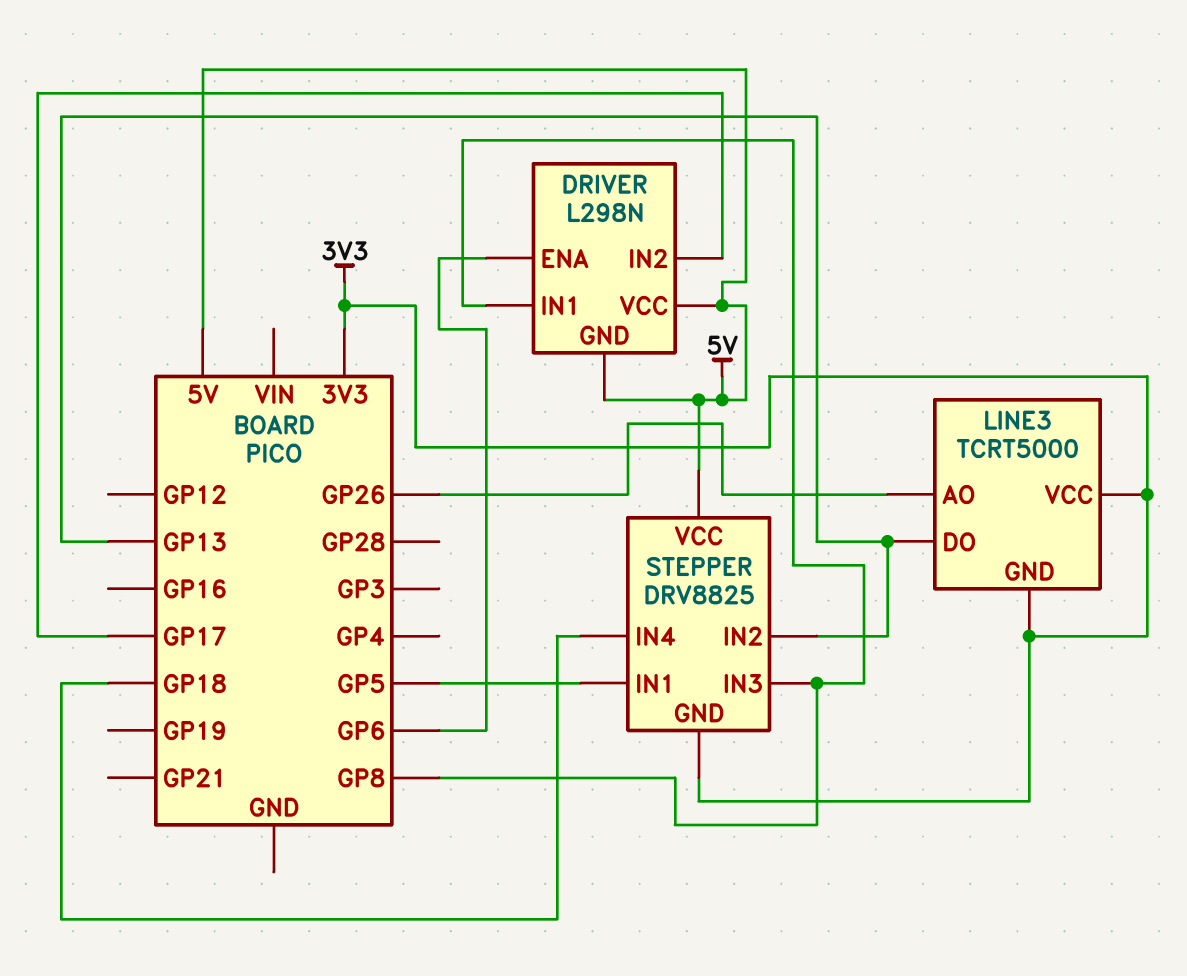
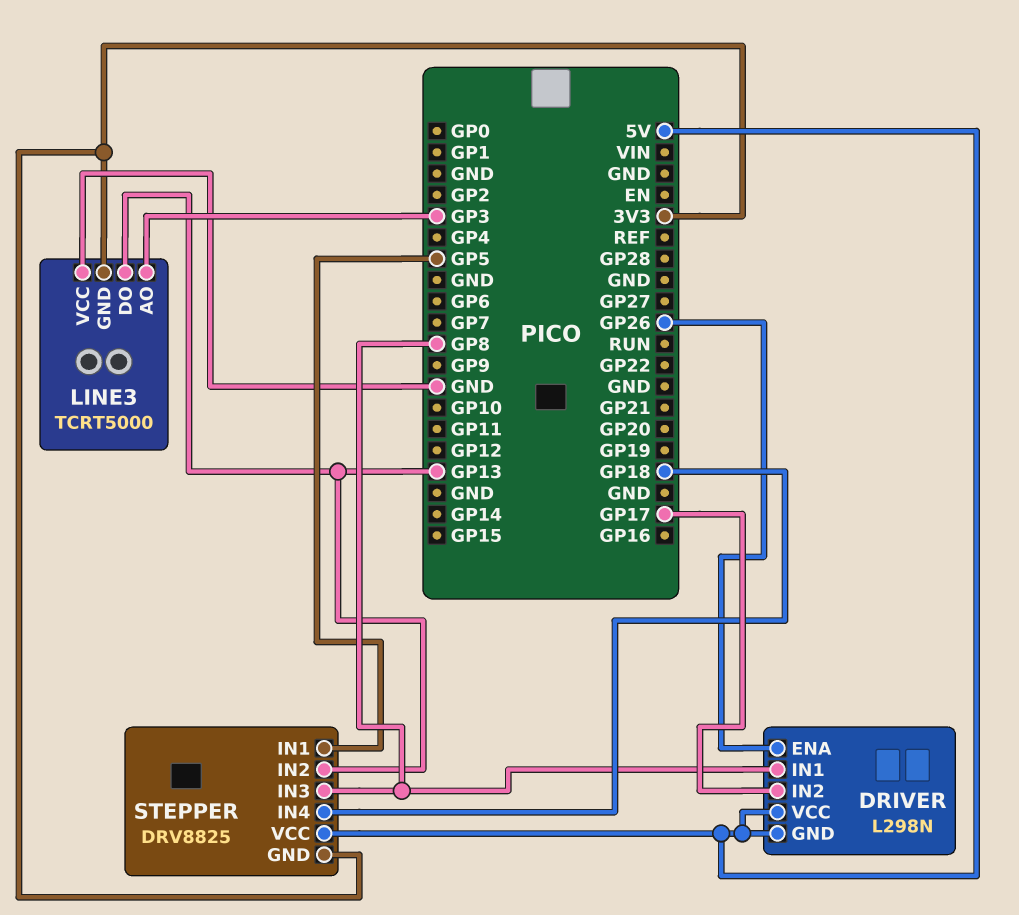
DRIVER pin ENA: GP6 -> GP26
LINE3 pin AO: GP26 -> GP3
LINE3 pin VCC: 3V3 -> GND

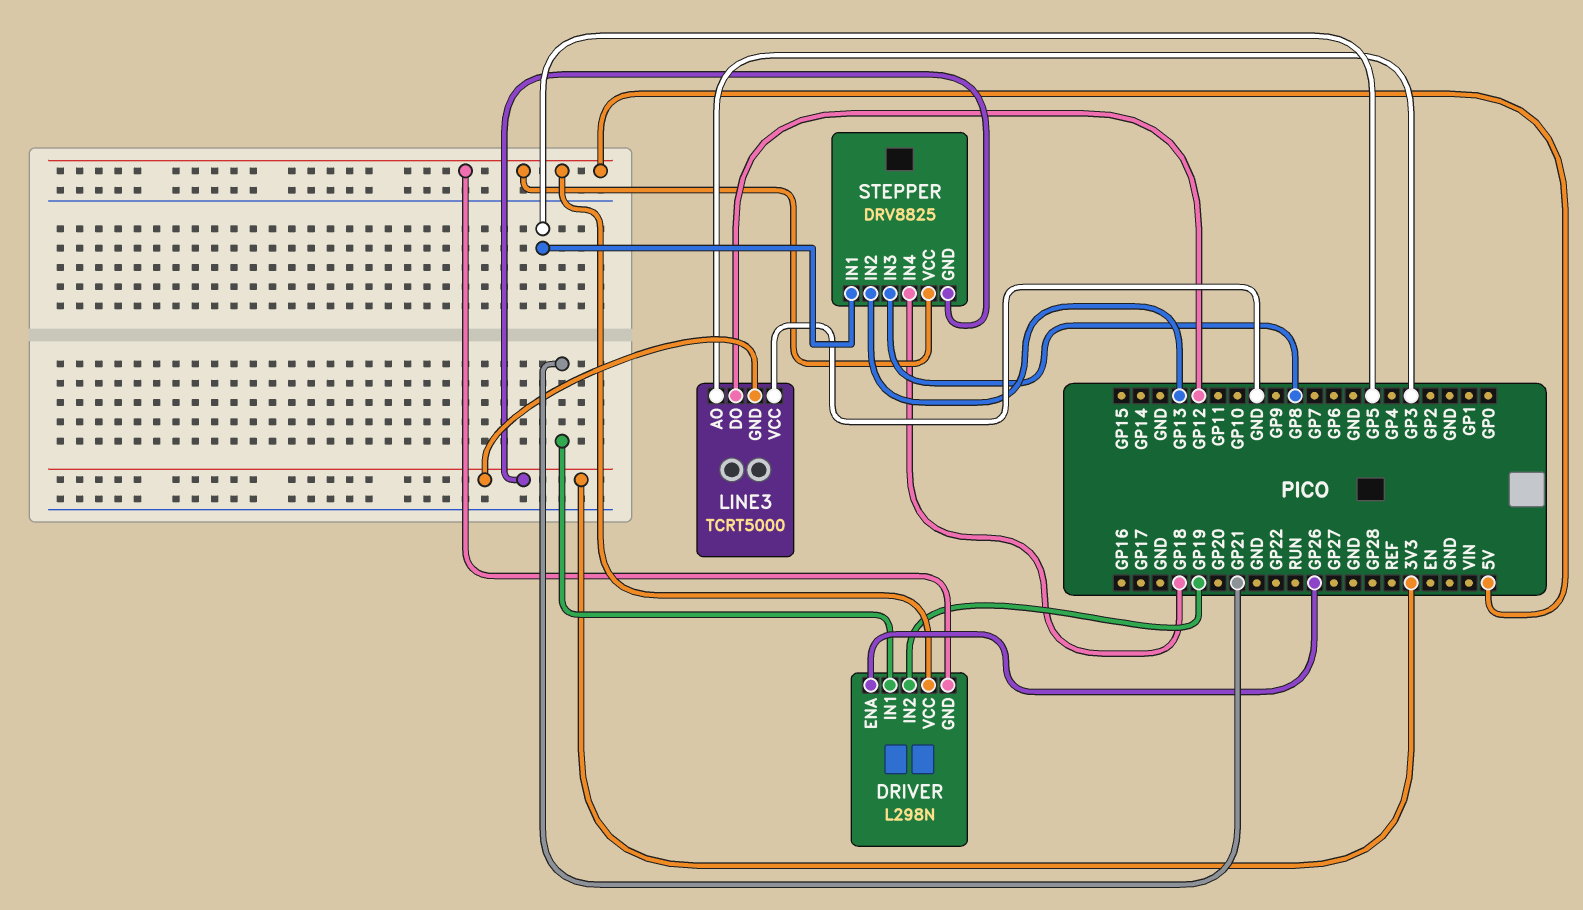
DRIVER pin IN1: GP8 -> GP21
DRIVER pin IN2: GP17 -> GP19
LINE3 pin DO: GP13 -> GP12

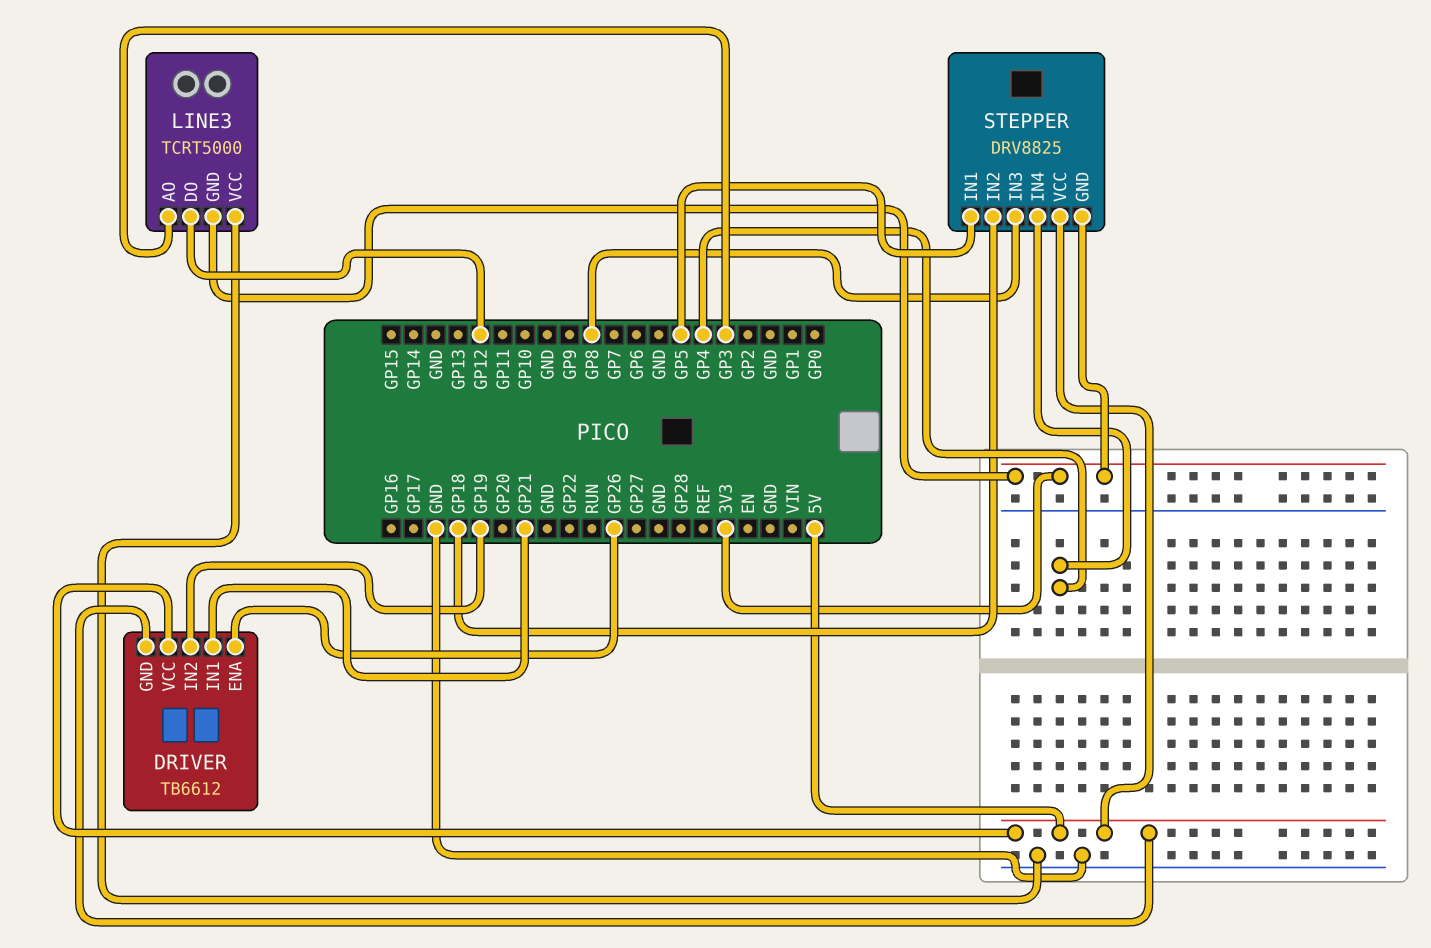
DRIVER: L298N -> TB6612
STEPPER pin IN2: GP13 -> GP18
STEPPER pin IN4: GP18 -> GP4

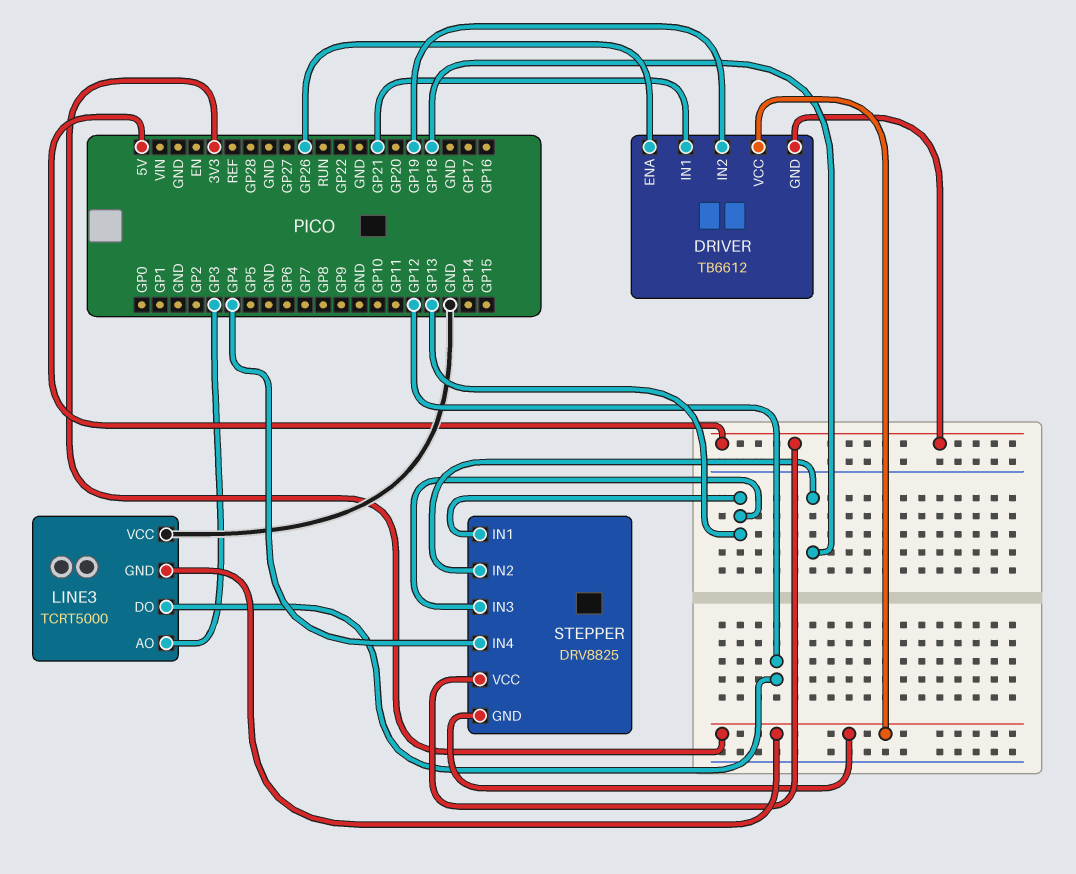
DRIVER pin VCC: 5V -> 3V3
STEPPER pin IN1: GP5 -> GP13
STEPPER pin IN3: GP8 -> GP13

